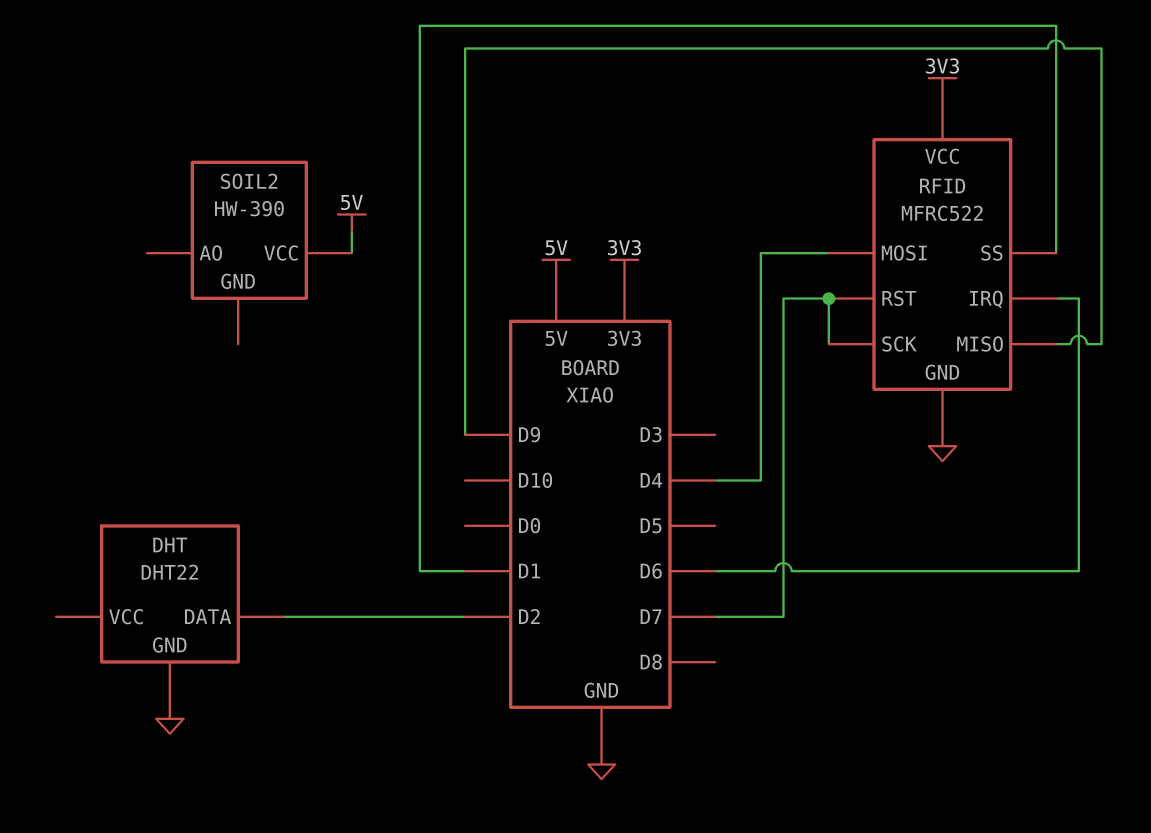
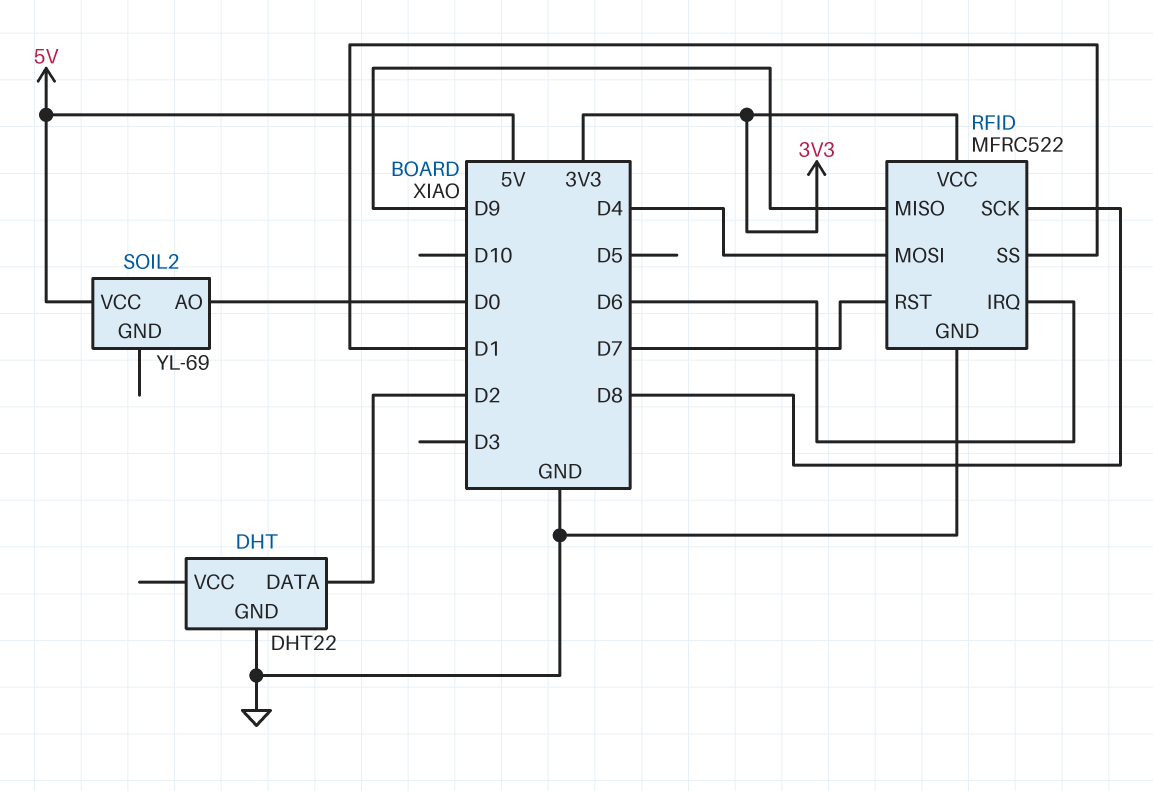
RFID pin SCK: D7 -> D8
SOIL2: HW-390 -> YL-69
SOIL2 pin AO: none -> D0

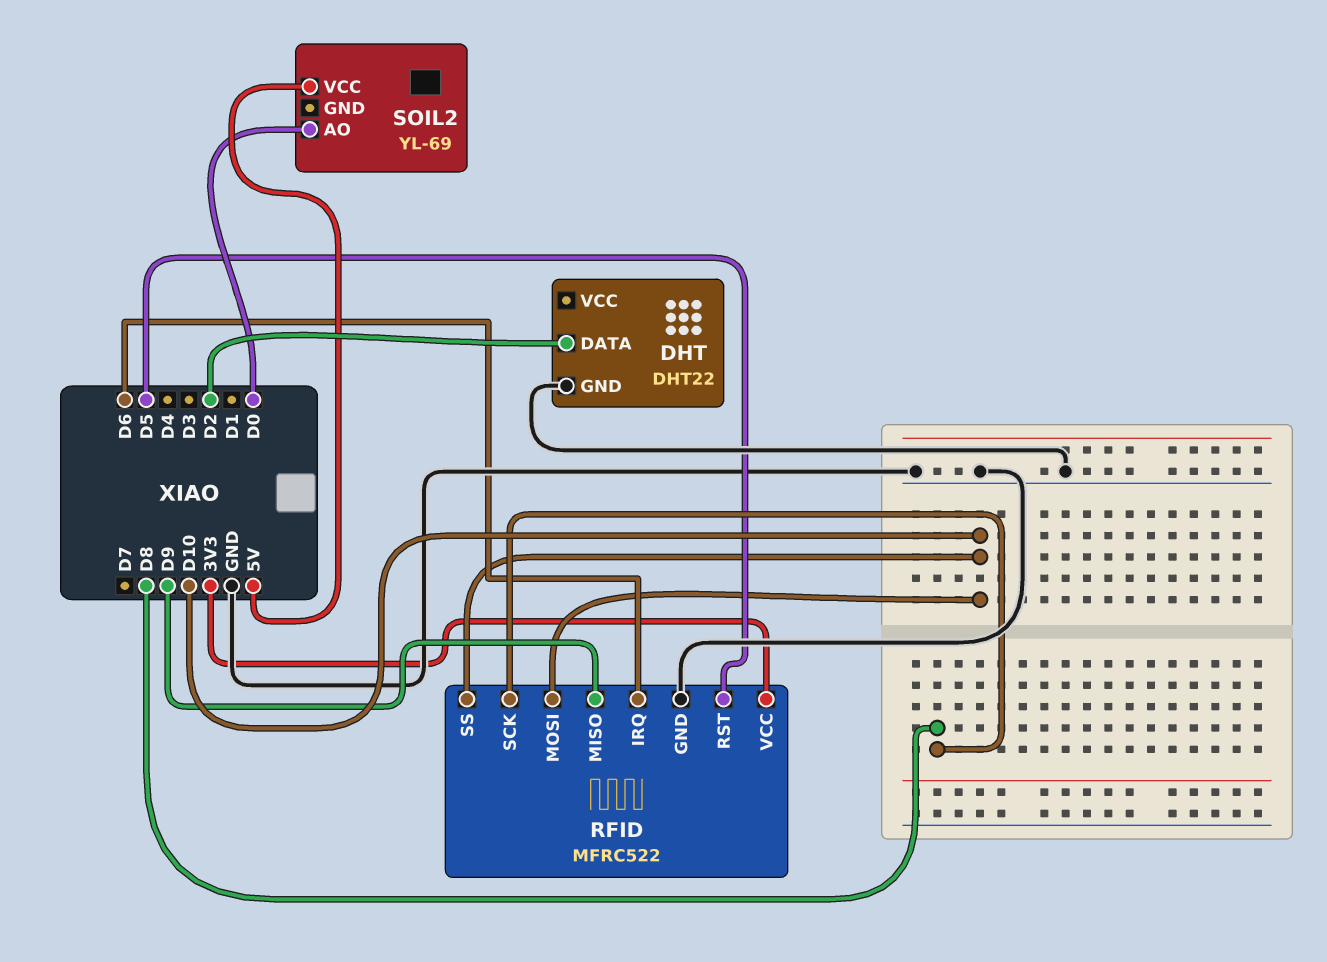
RFID pin MOSI: D4 -> D10
RFID pin RST: D7 -> D5
RFID pin SS: D1 -> D10

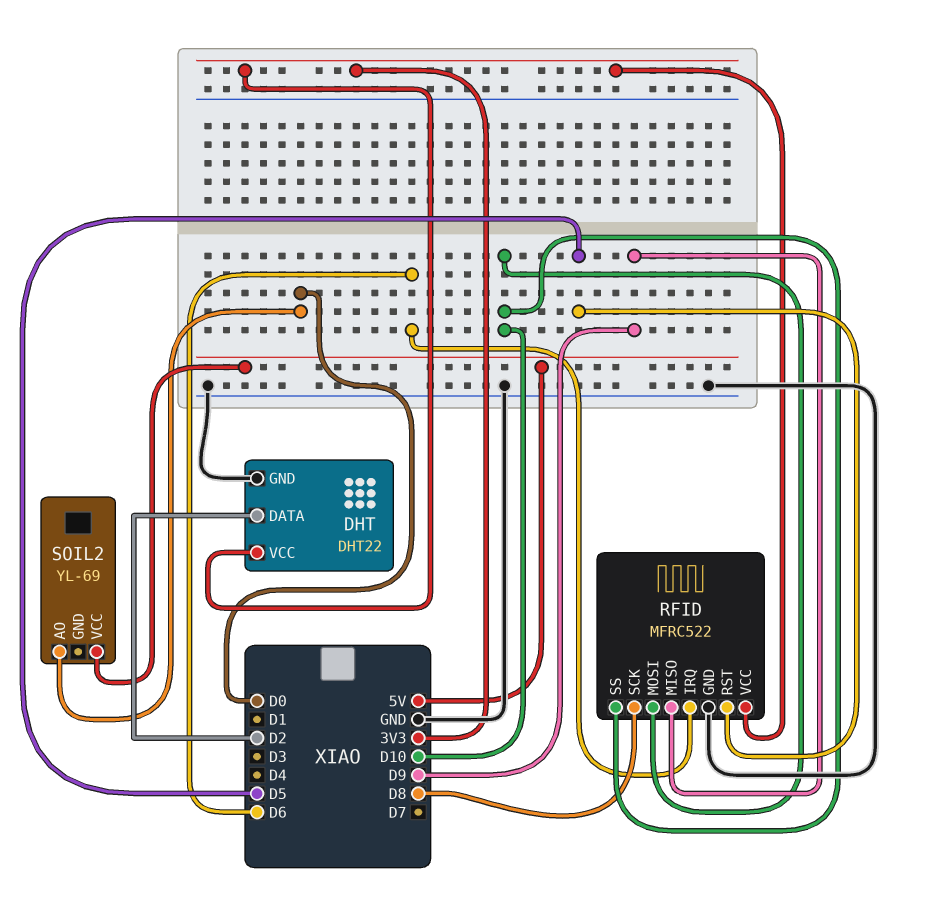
DHT pin VCC: none -> 3V3

